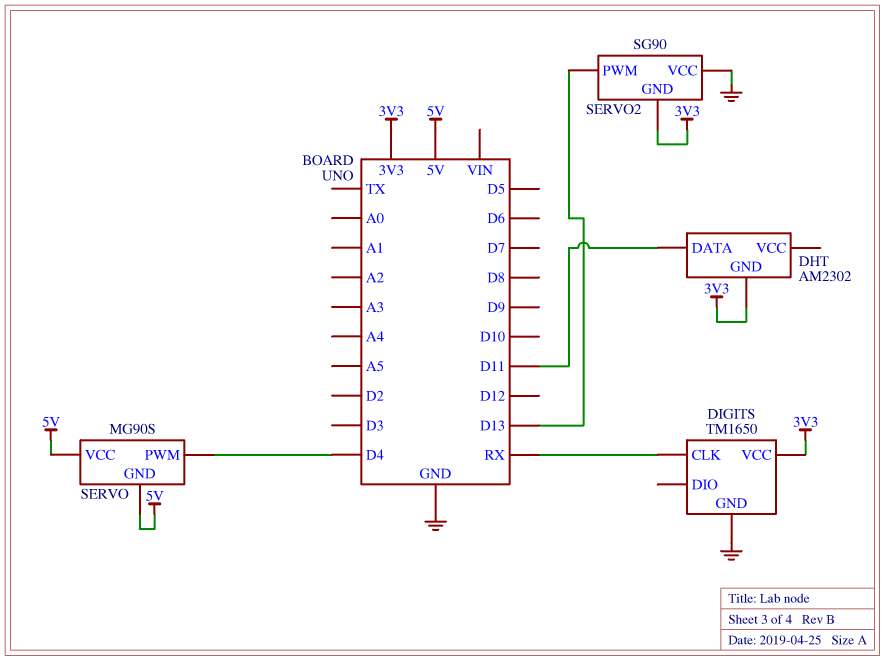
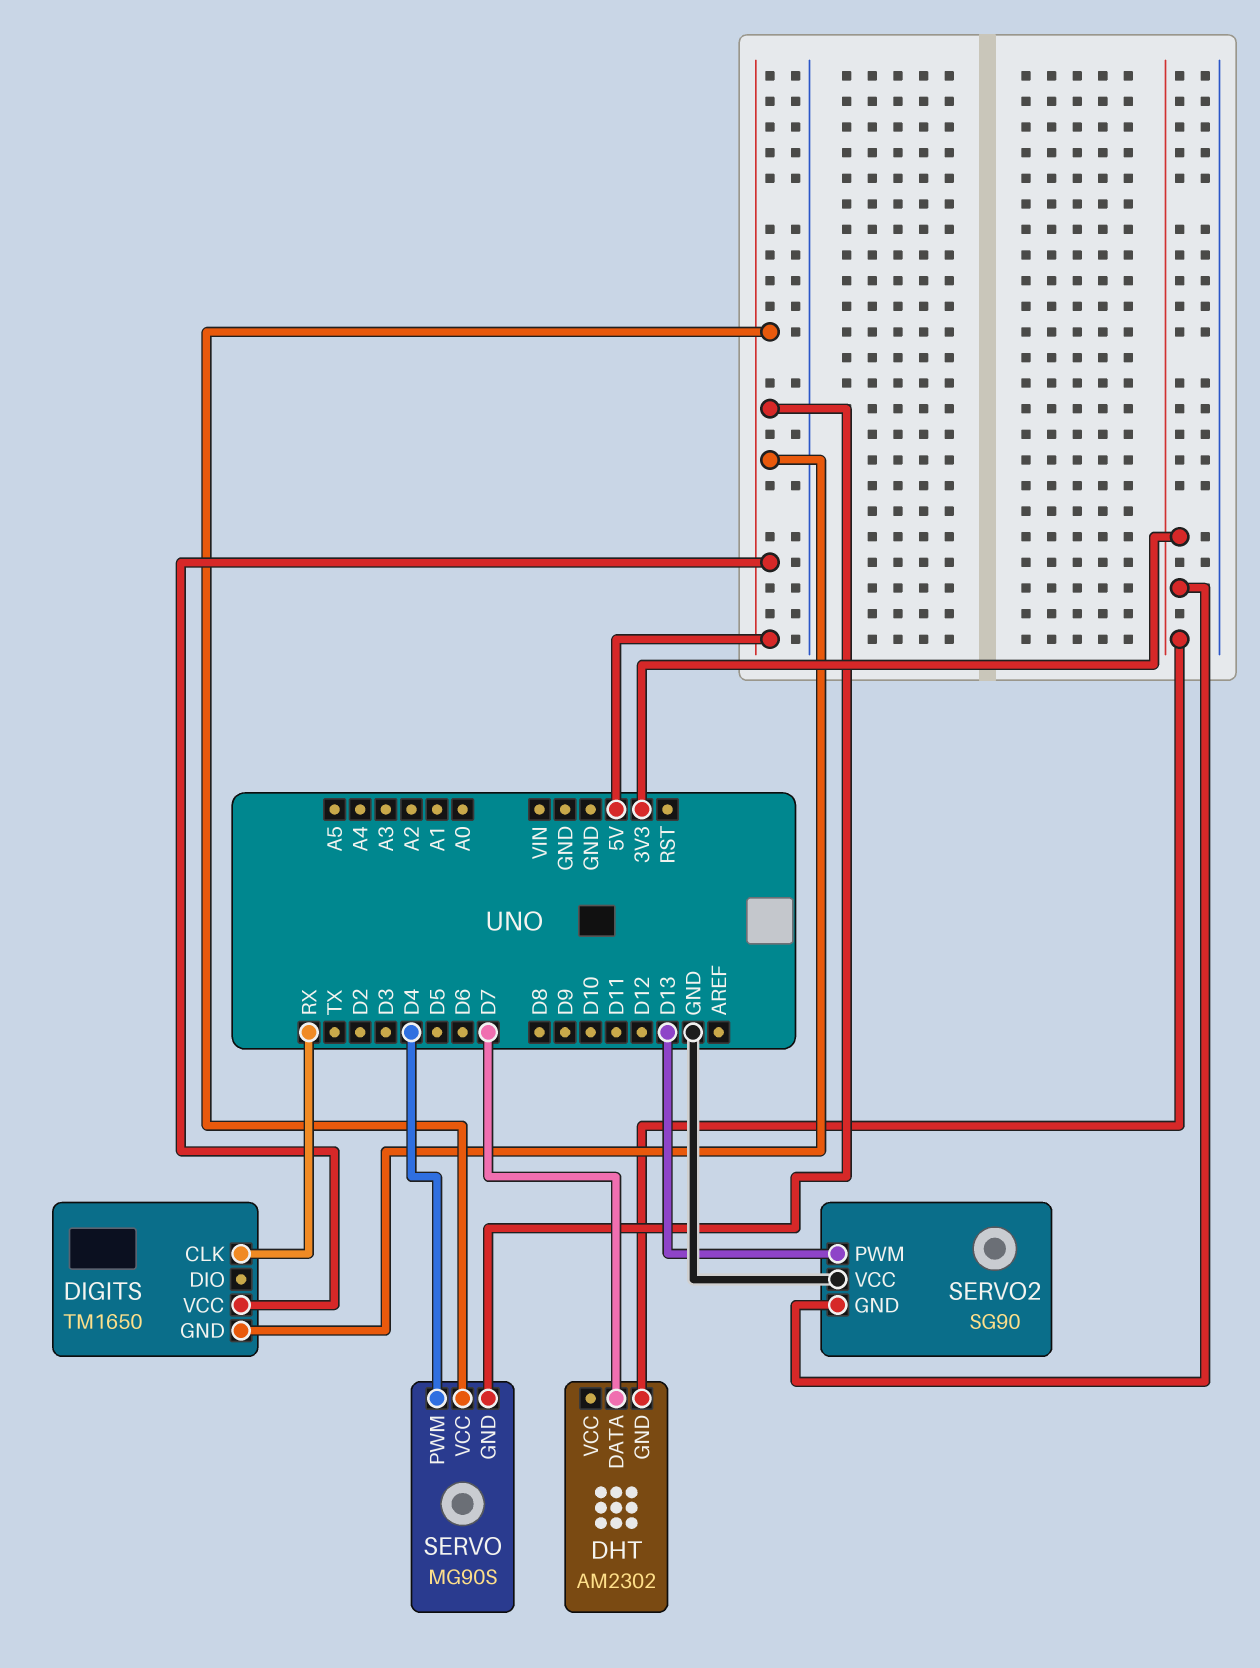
DHT pin DATA: D11 -> D7
DIGITS pin GND: GND -> 5V
DIGITS pin VCC: 3V3 -> 5V

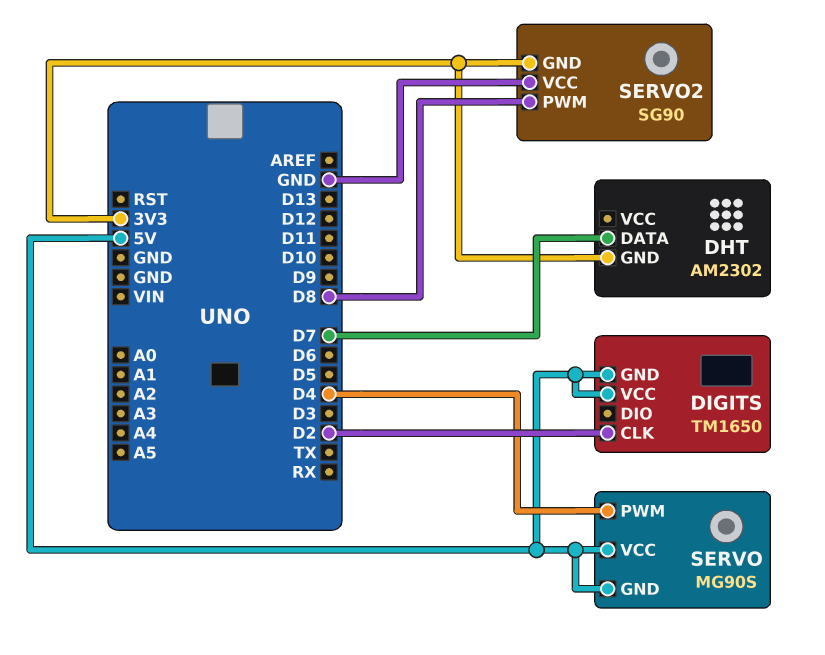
DIGITS pin CLK: RX -> D2
SERVO2 pin PWM: D13 -> D8

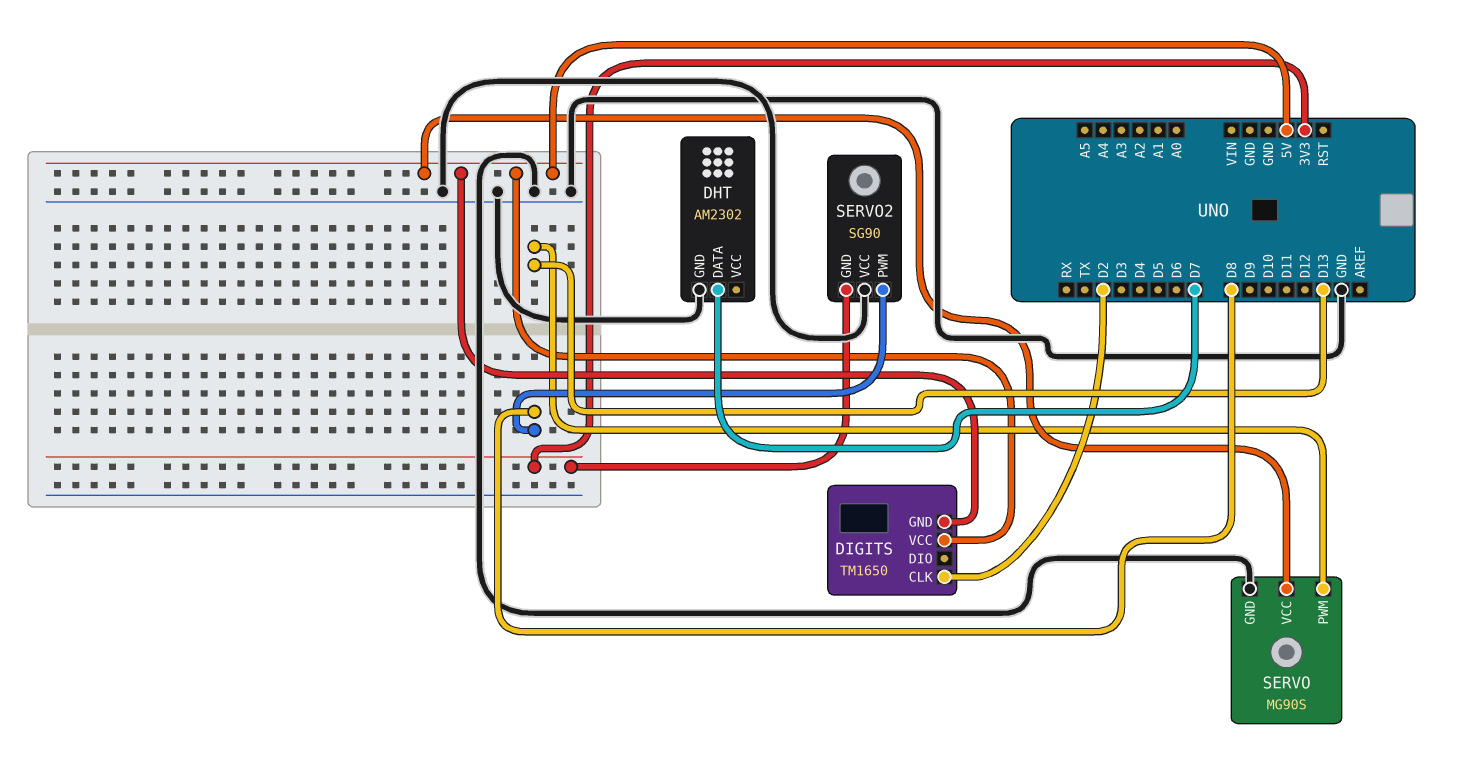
DHT pin GND: 3V3 -> GND
SERVO pin GND: 5V -> GND
SERVO pin PWM: D4 -> D13

